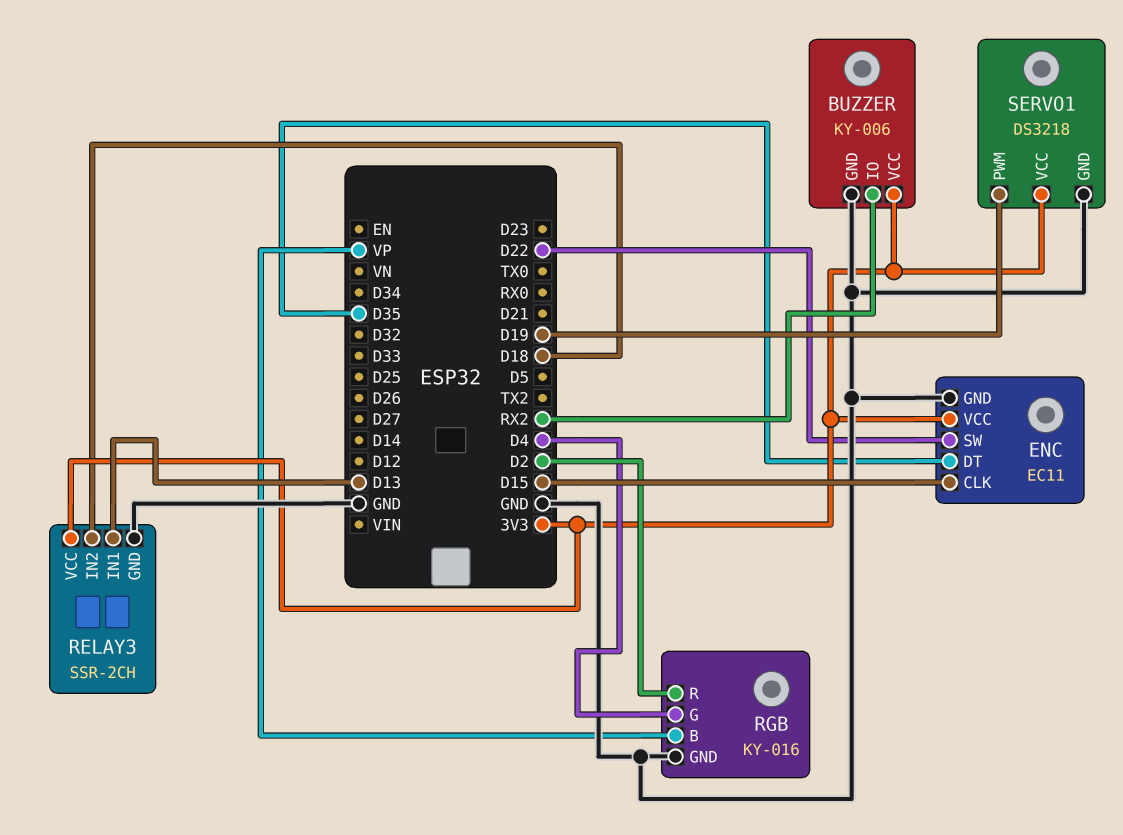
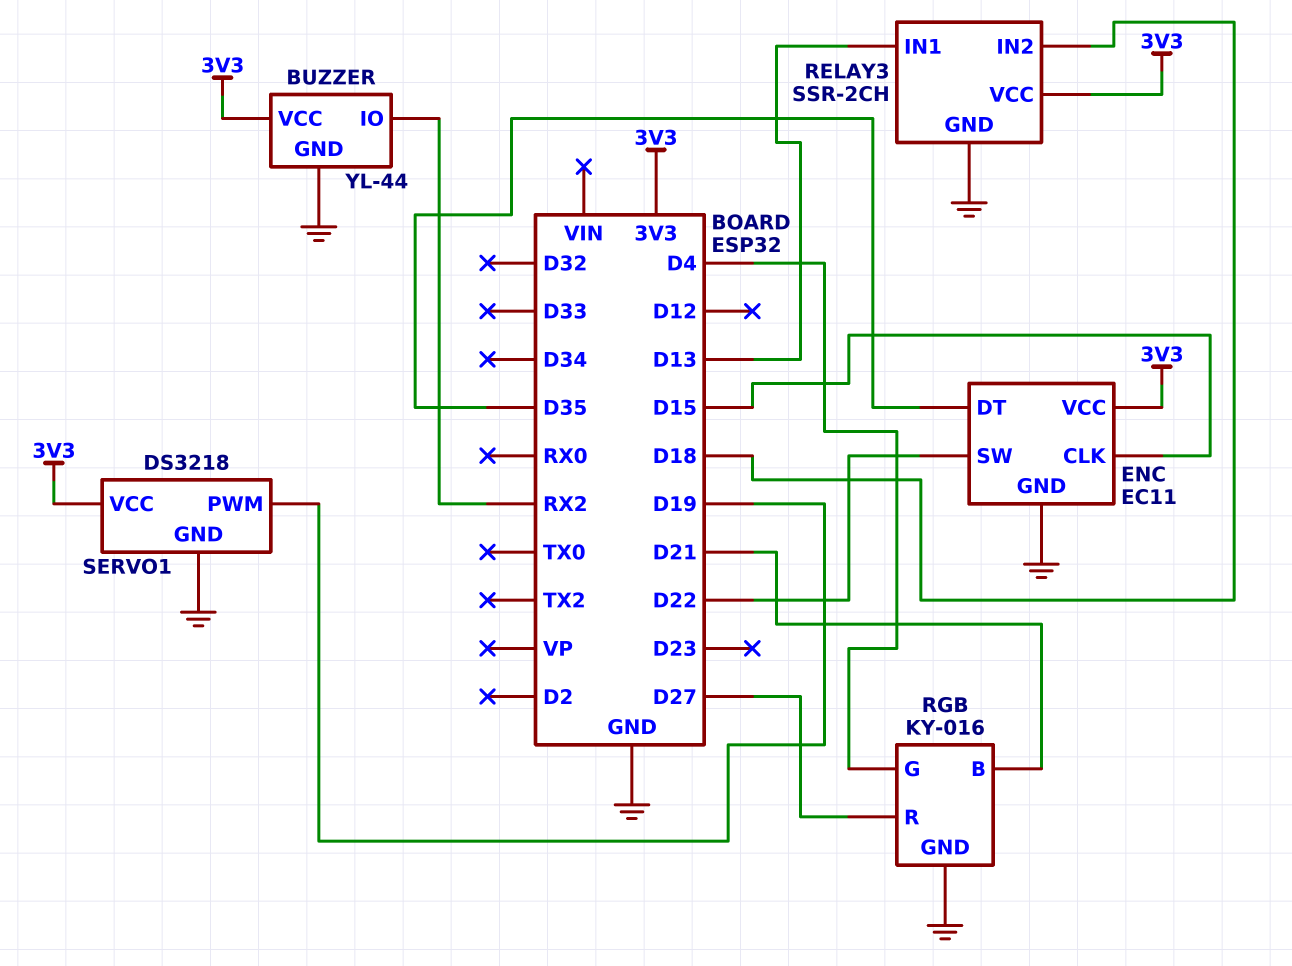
BUZZER: KY-006 -> YL-44
RGB pin B: VP -> D21
RGB pin R: D2 -> D27

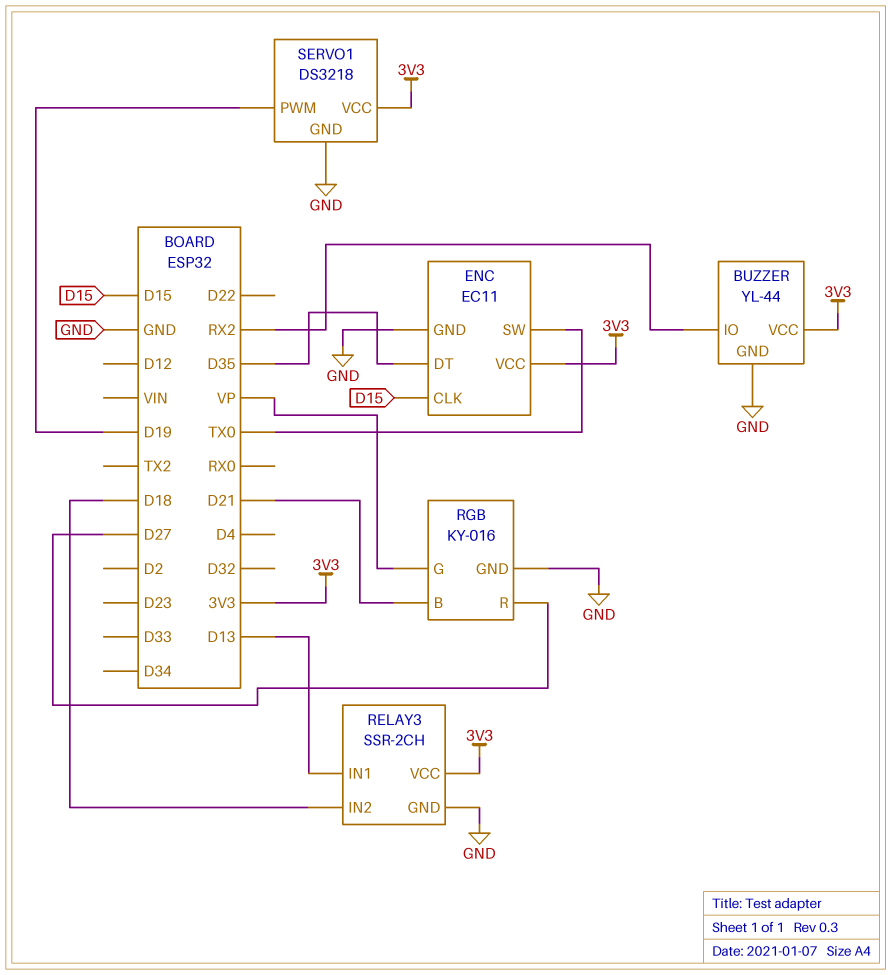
ENC pin SW: D22 -> TX0
RGB pin G: D4 -> VP

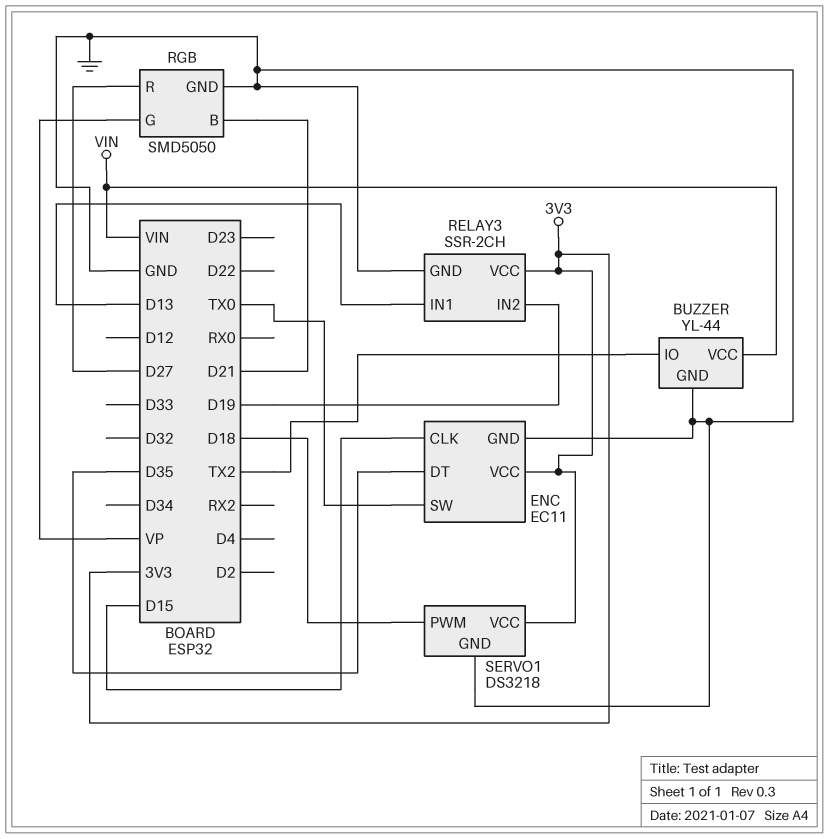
BUZZER pin IO: RX2 -> TX2
BUZZER pin VCC: 3V3 -> VIN
RELAY3 pin IN2: D18 -> D19
RGB: KY-016 -> SMD5050
SERVO1 pin PWM: D19 -> D18

